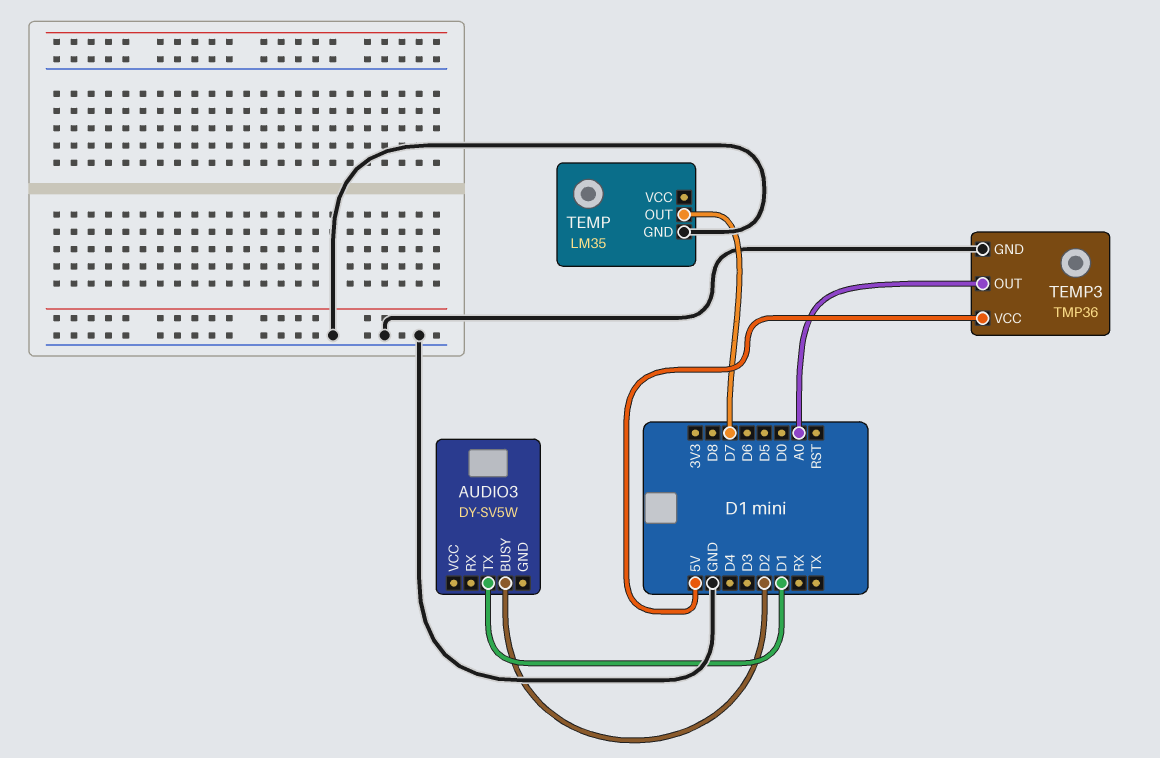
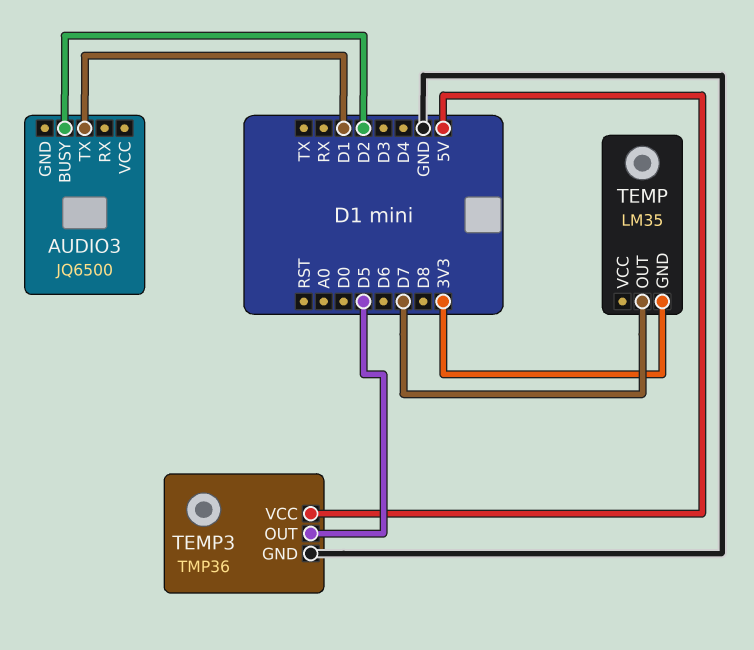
AUDIO3: DY-SV5W -> JQ6500
TEMP pin GND: GND -> 3V3
TEMP3 pin OUT: A0 -> D5

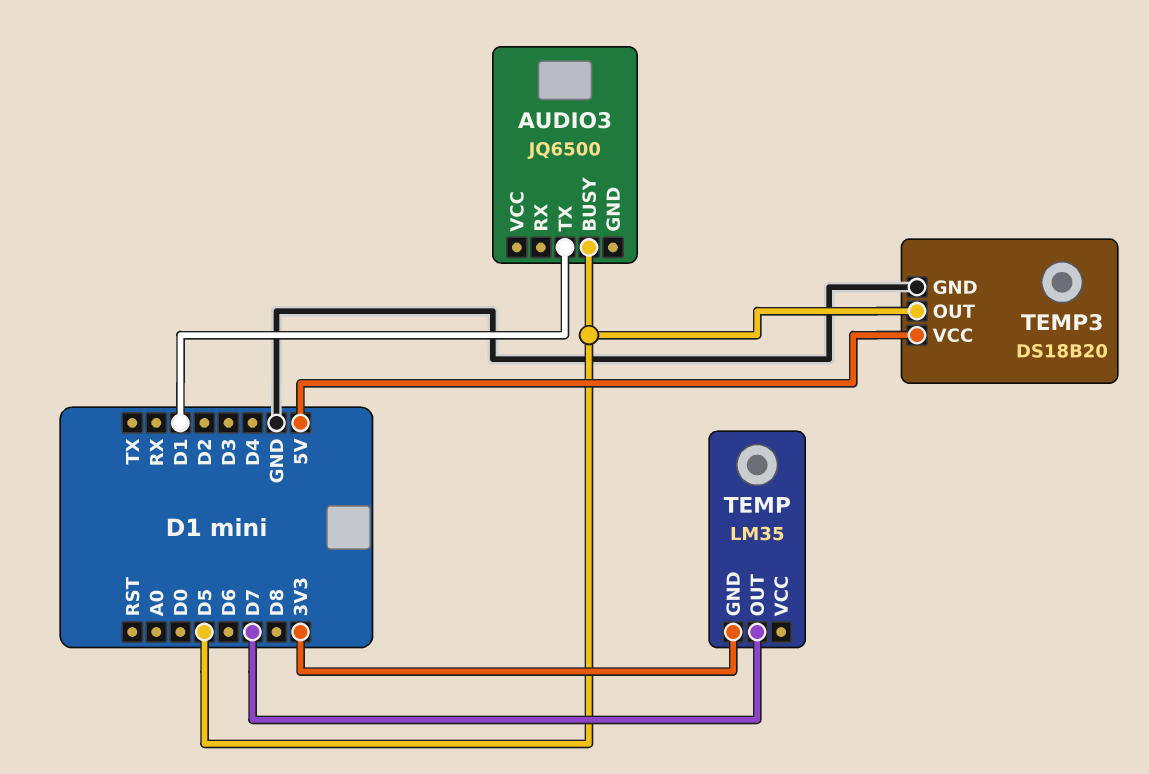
AUDIO3 pin BUSY: D2 -> D5
TEMP3: TMP36 -> DS18B20

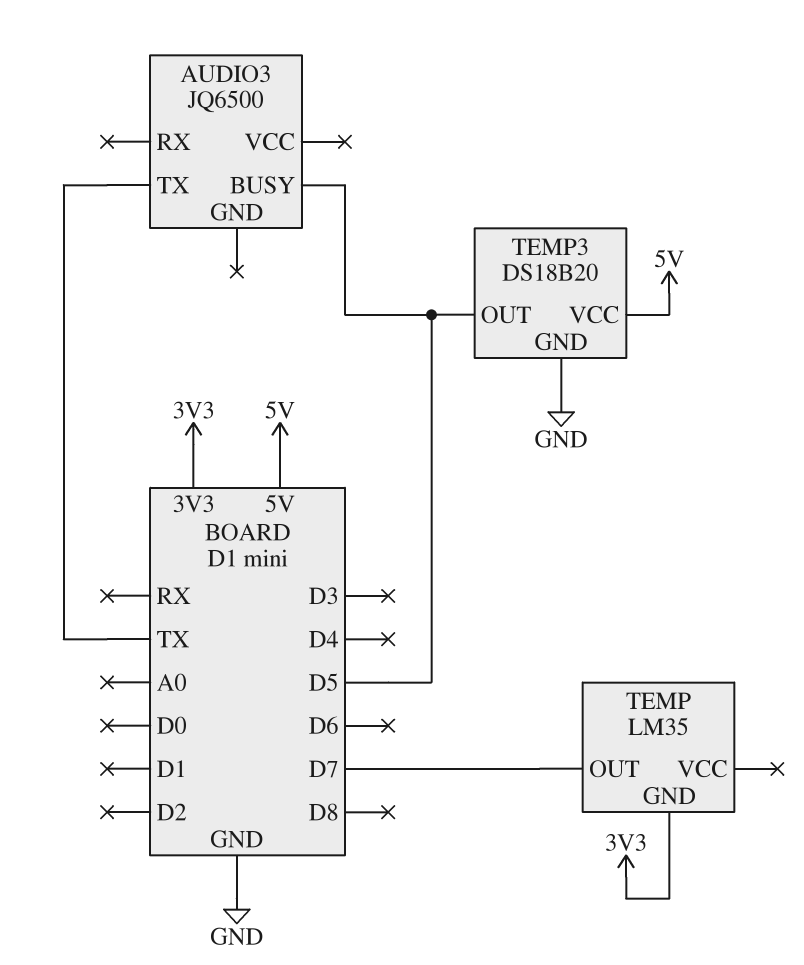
AUDIO3 pin TX: D1 -> TX

